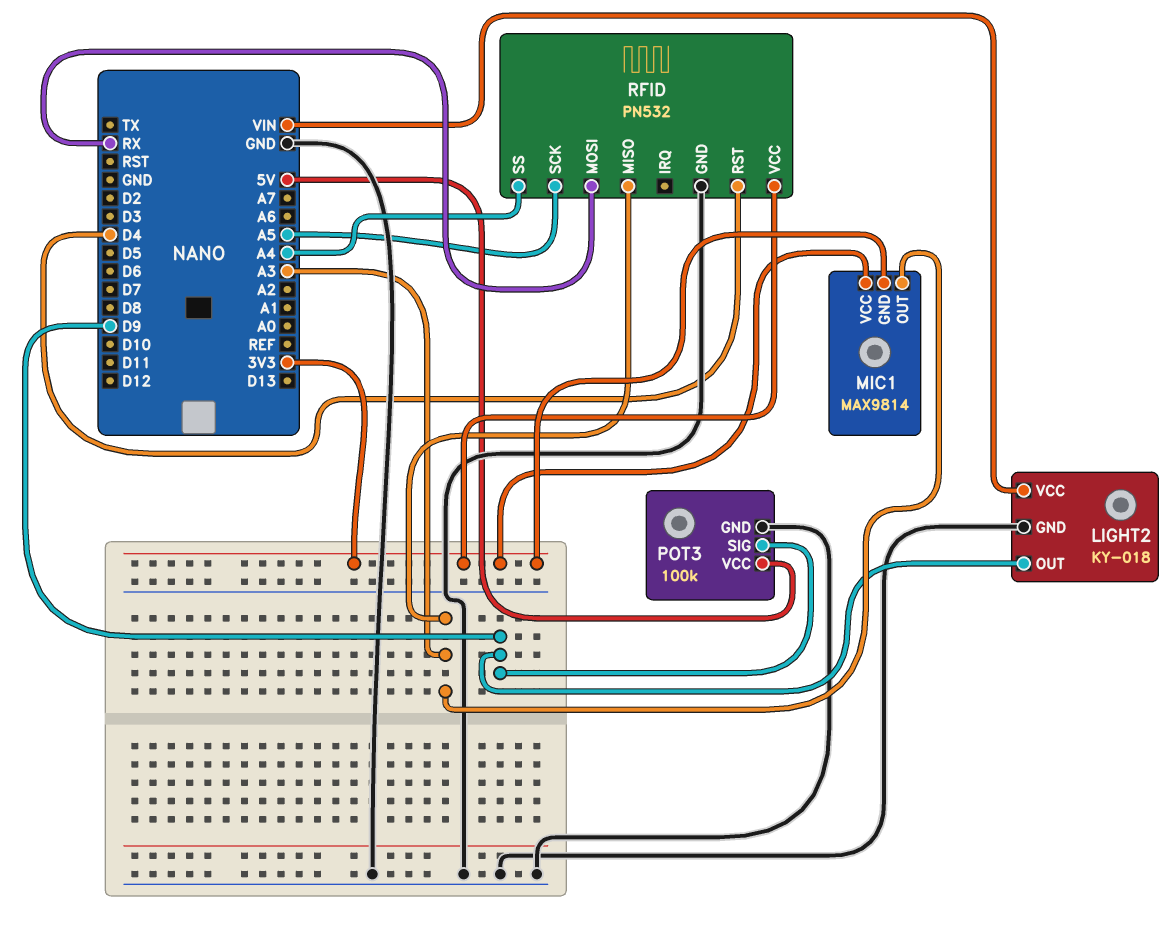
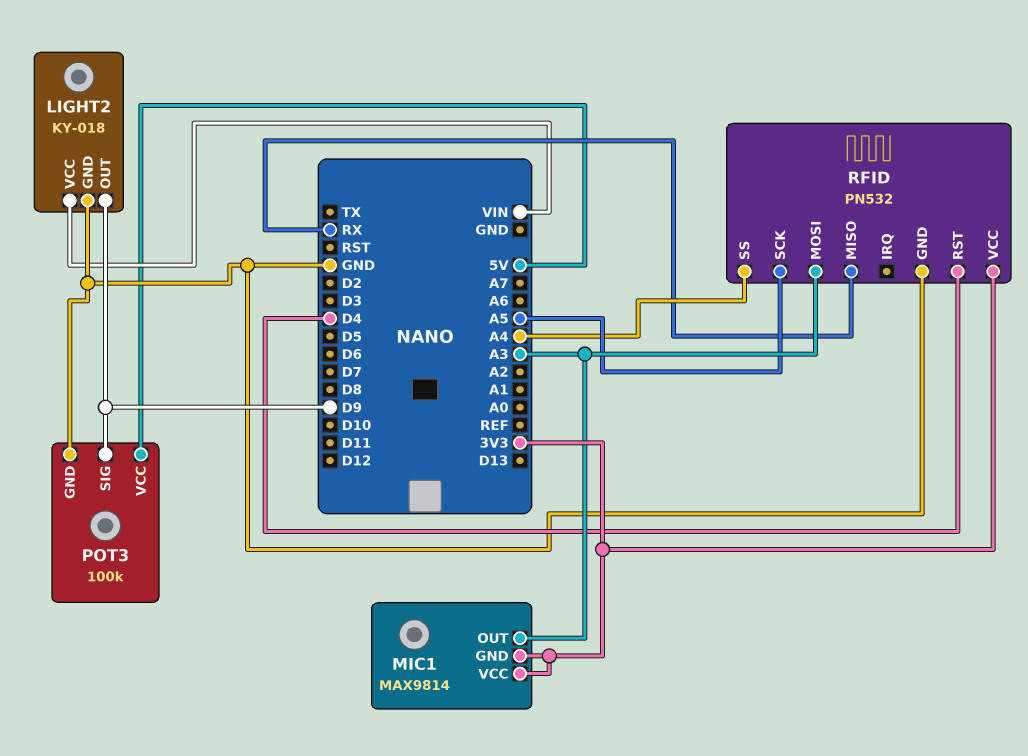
RFID pin MISO: A3 -> RX
RFID pin MOSI: RX -> A3

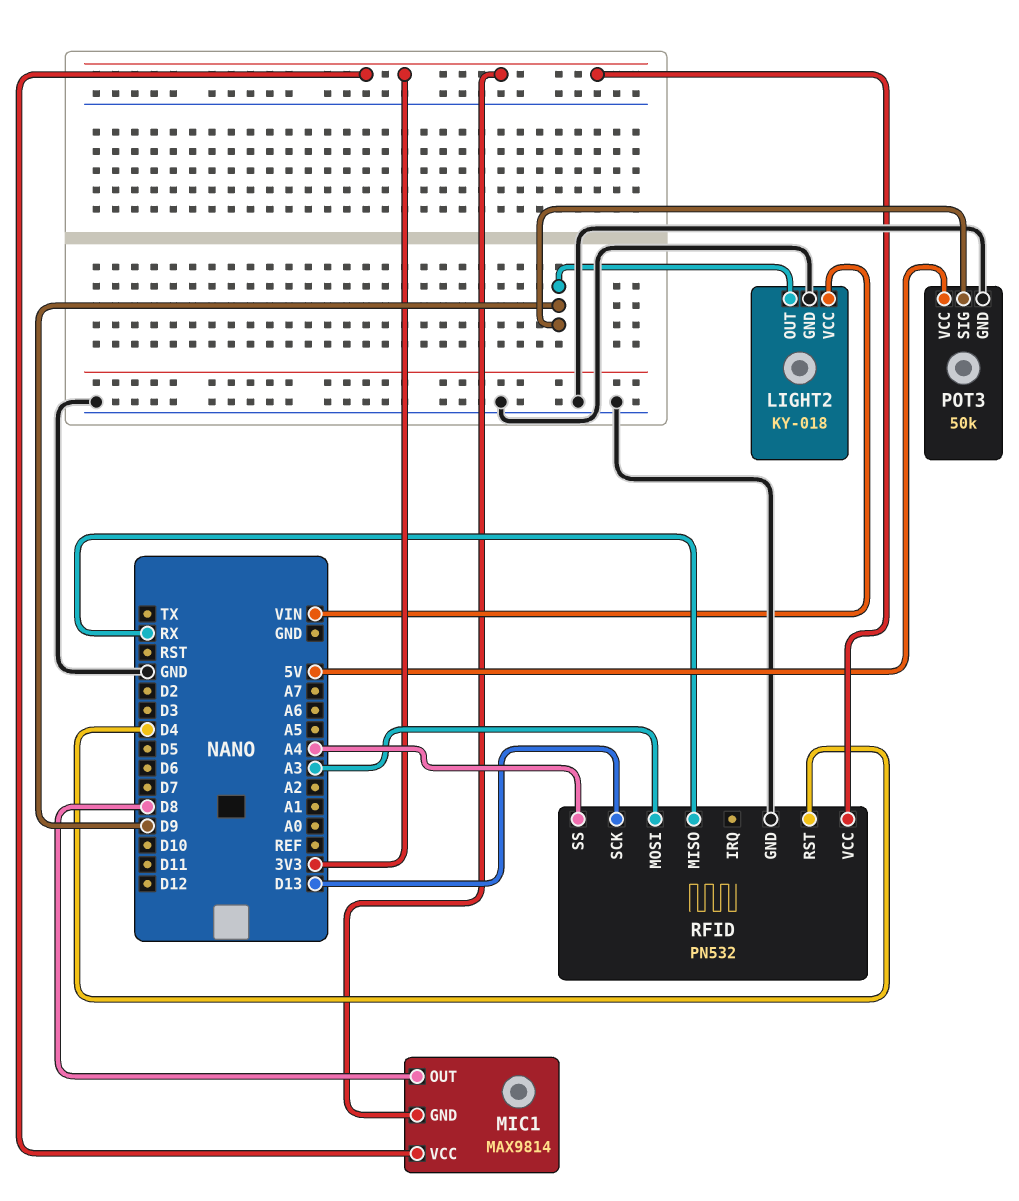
MIC1 pin OUT: A3 -> D8
POT3: 100k -> 50k
RFID pin SCK: A5 -> D13

